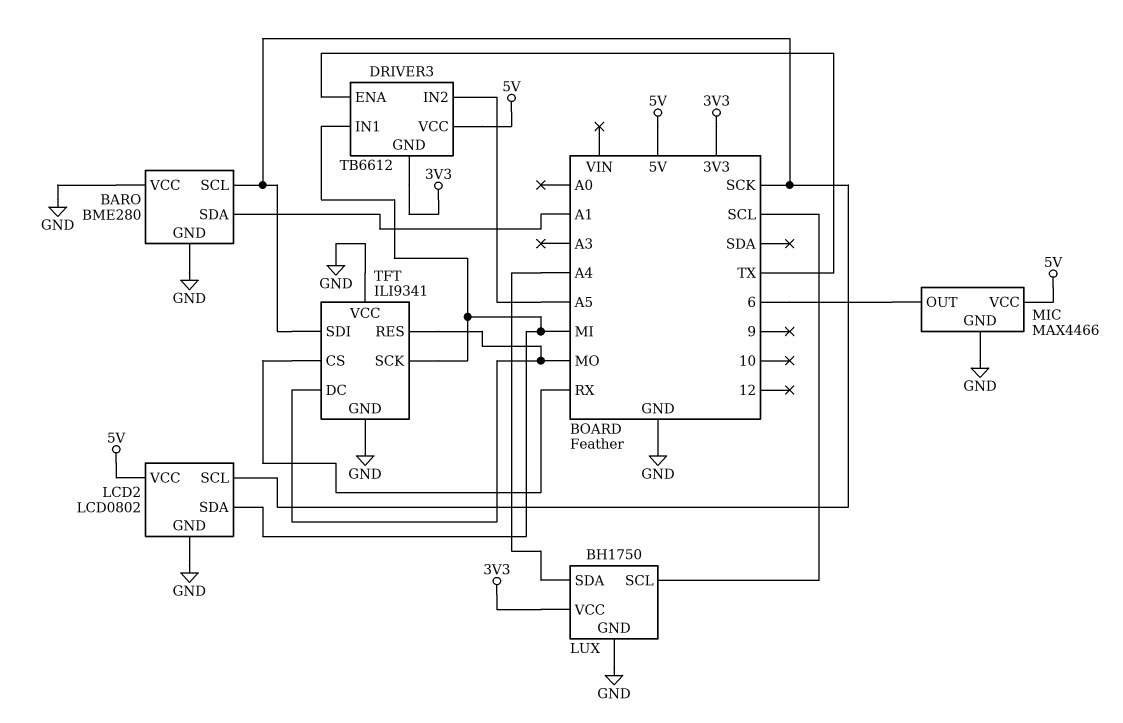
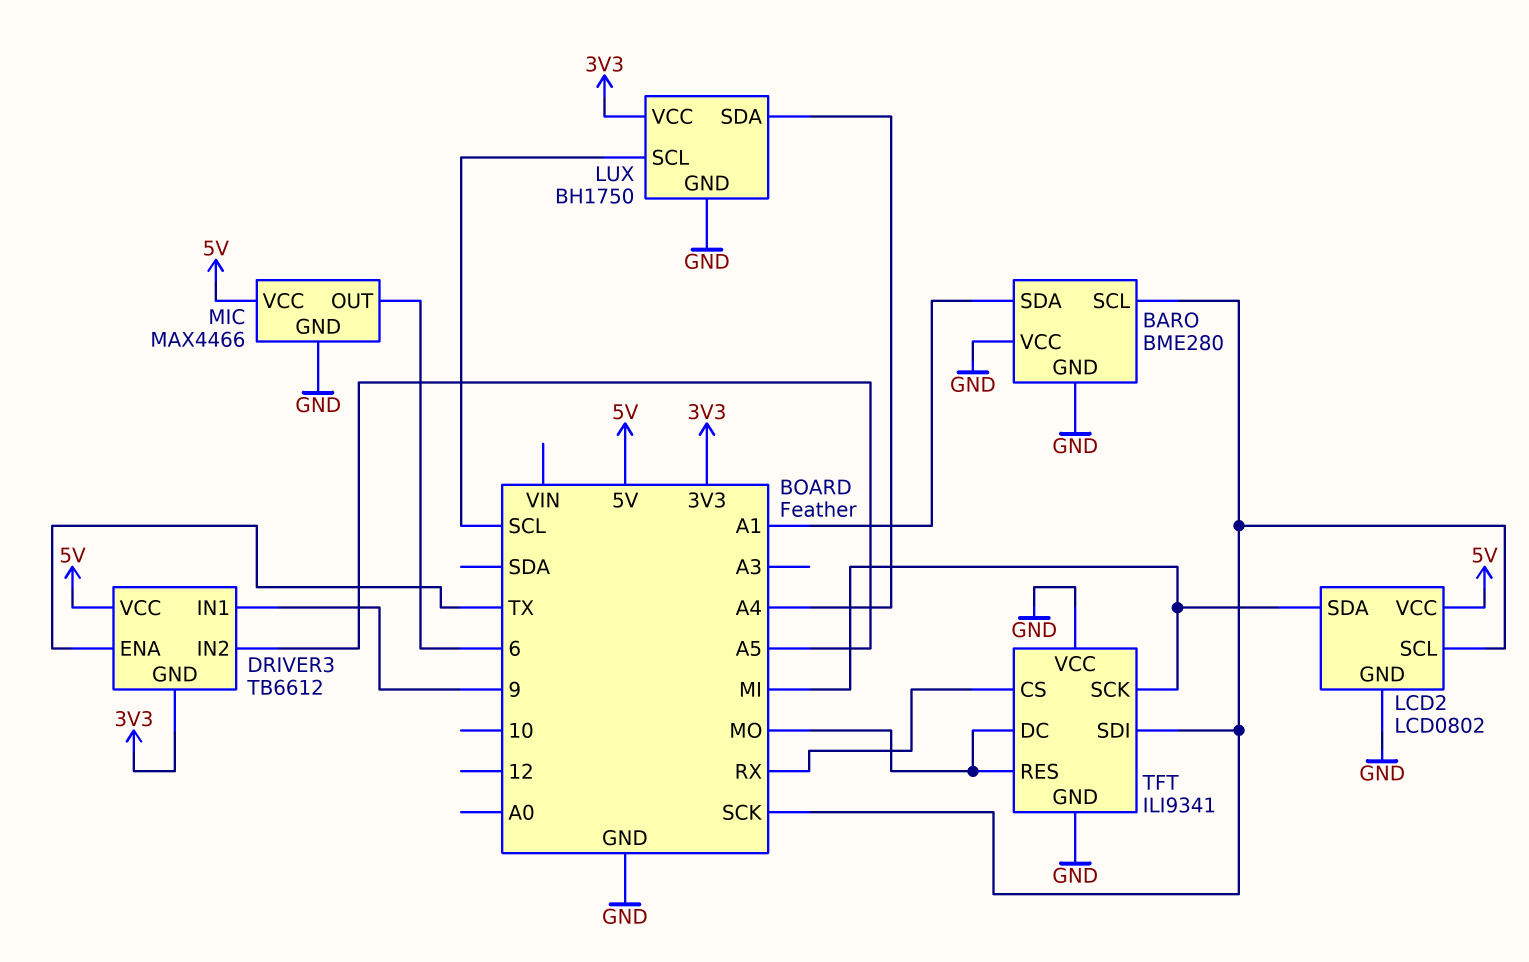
DRIVER3 pin IN1: MI -> 9

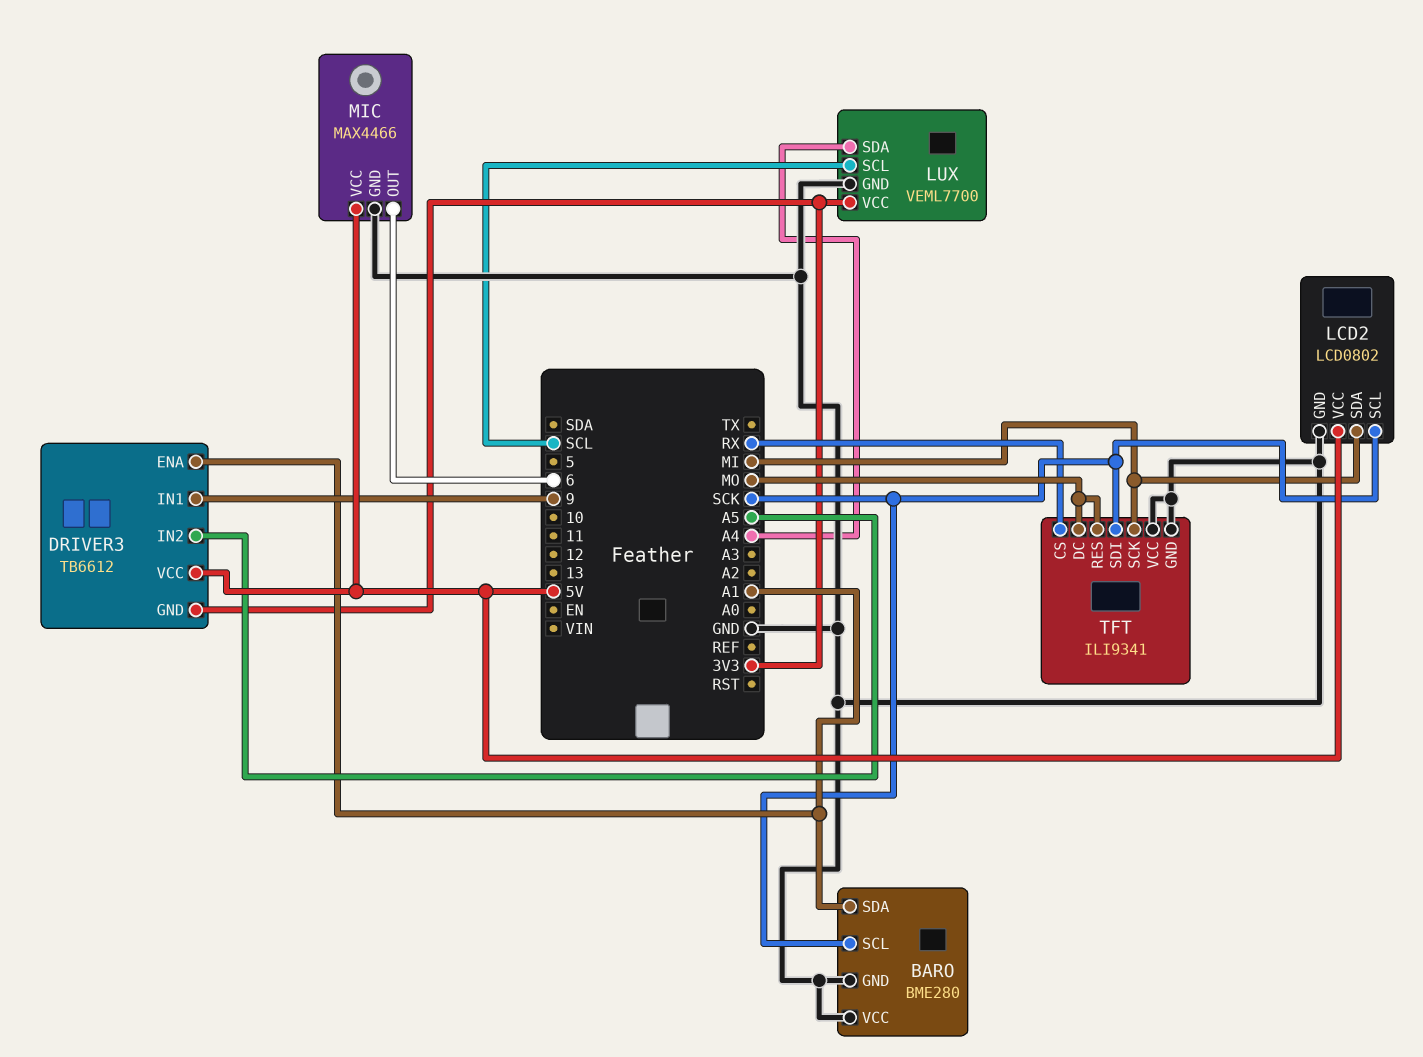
DRIVER3 pin ENA: TX -> A1
LUX: BH1750 -> VEML7700

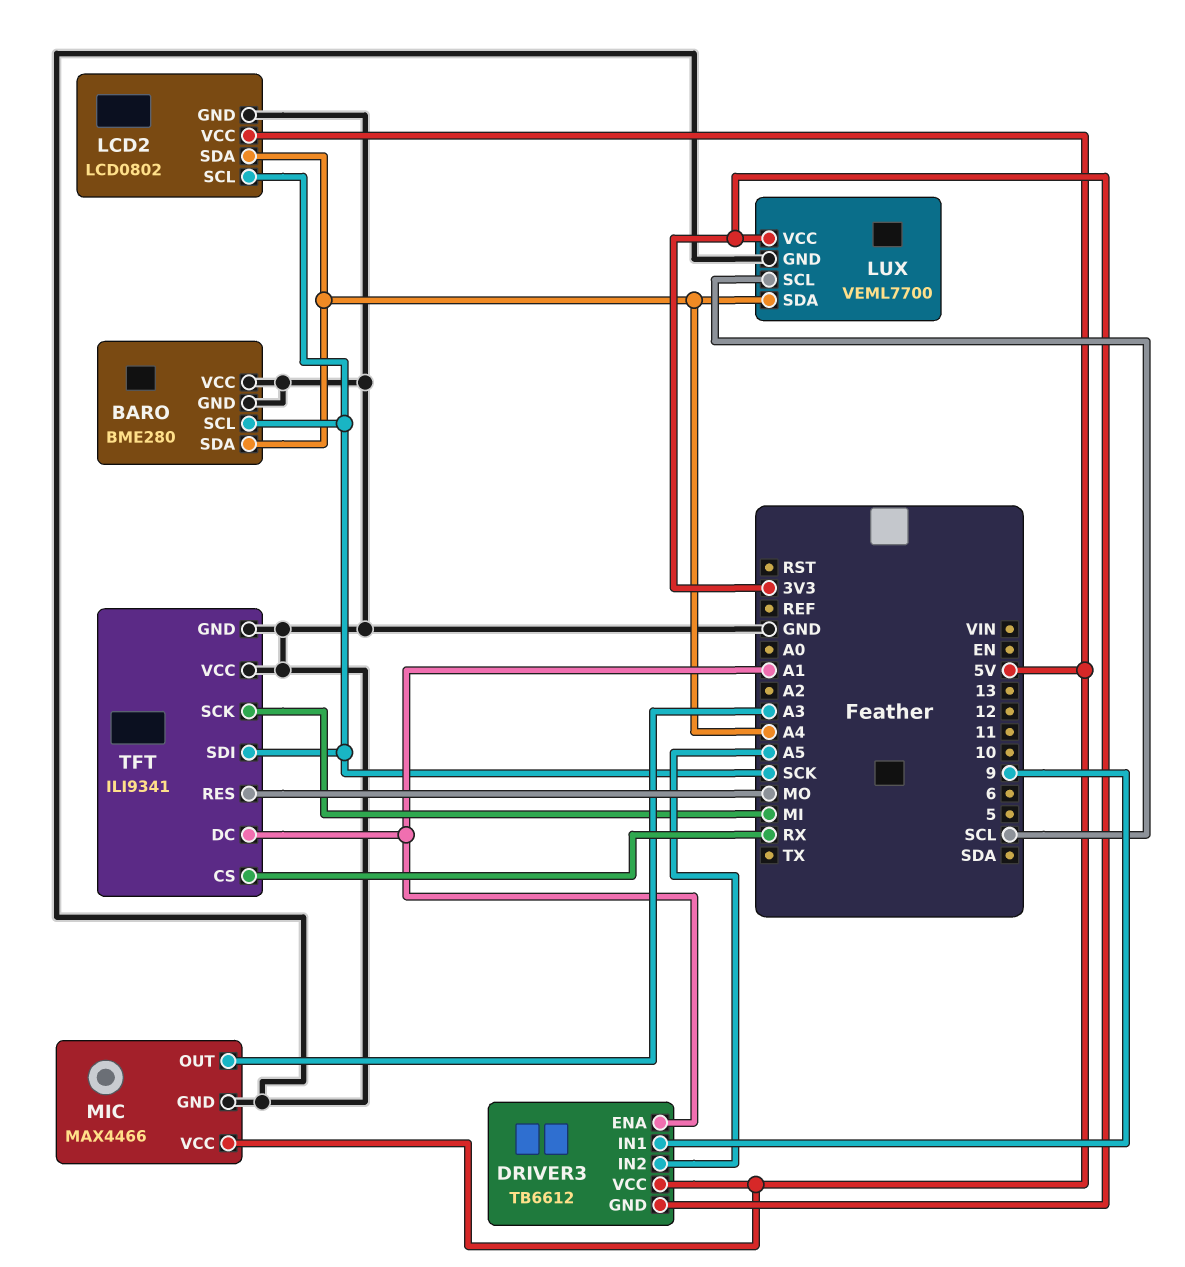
BARO pin SDA: A1 -> A4
LCD2 pin SDA: MI -> A4
MIC pin OUT: 6 -> A3
TFT pin DC: MO -> A1

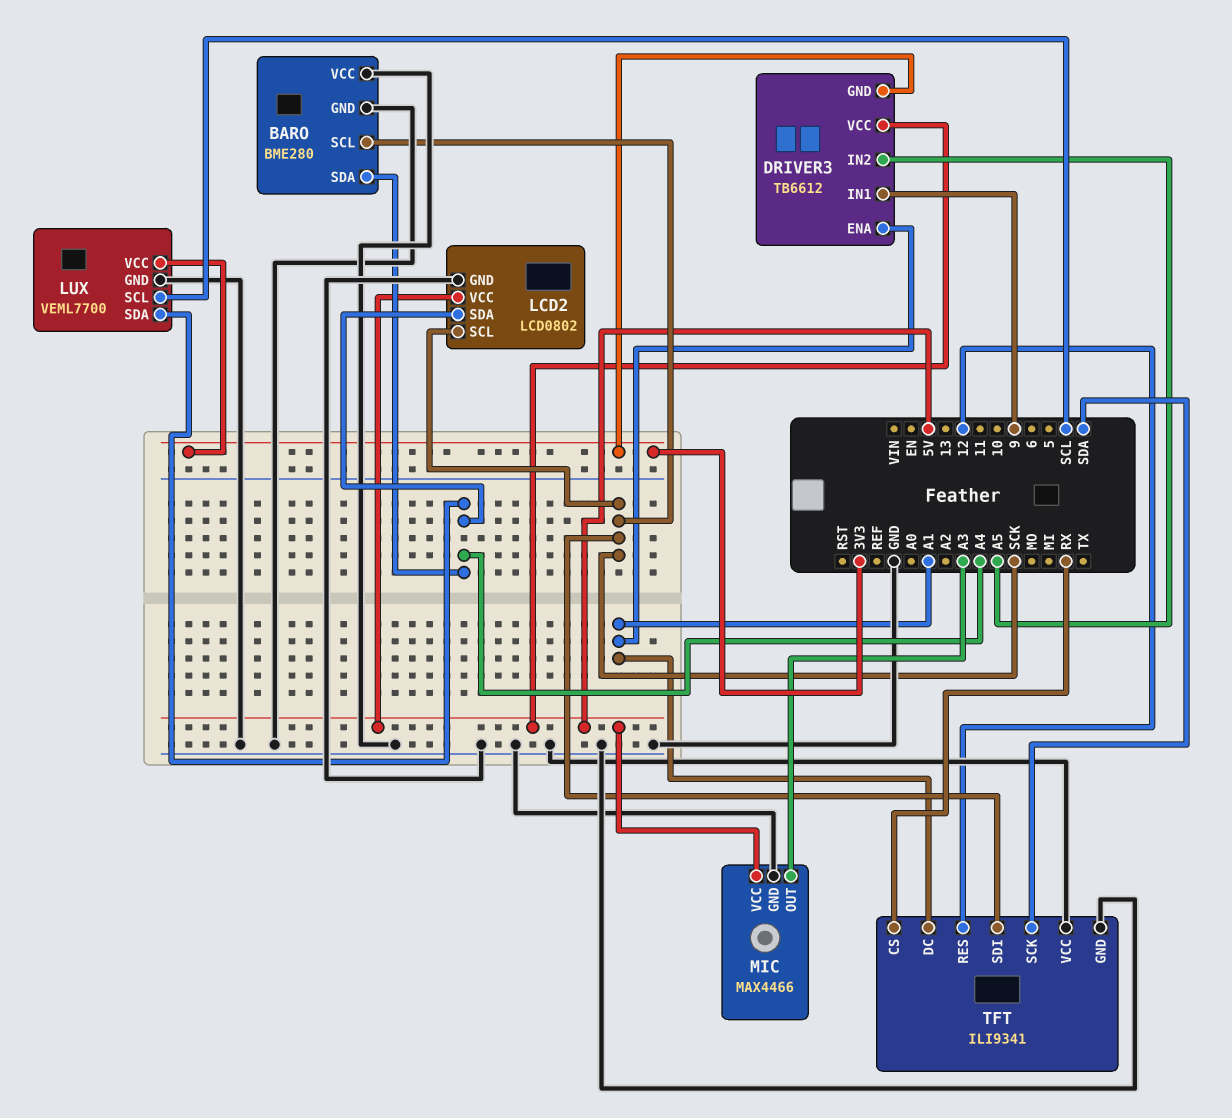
TFT pin RES: MO -> 12
TFT pin SCK: MI -> SDA

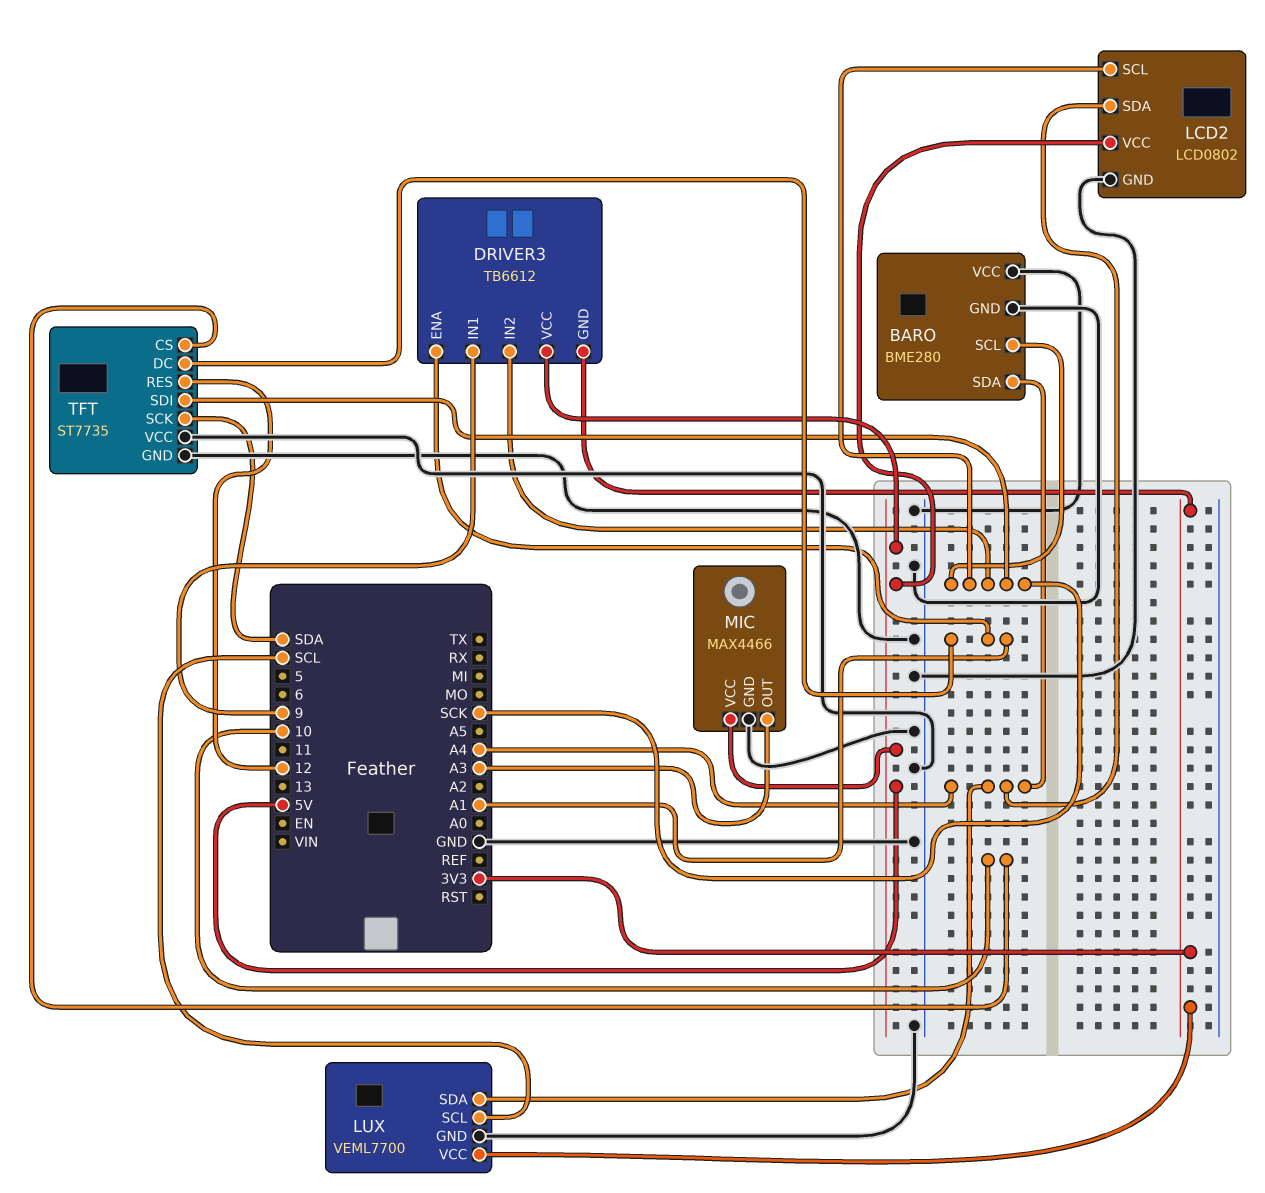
DRIVER3 pin IN2: A5 -> SCK
TFT: ILI9341 -> ST7735
TFT pin CS: RX -> 10

